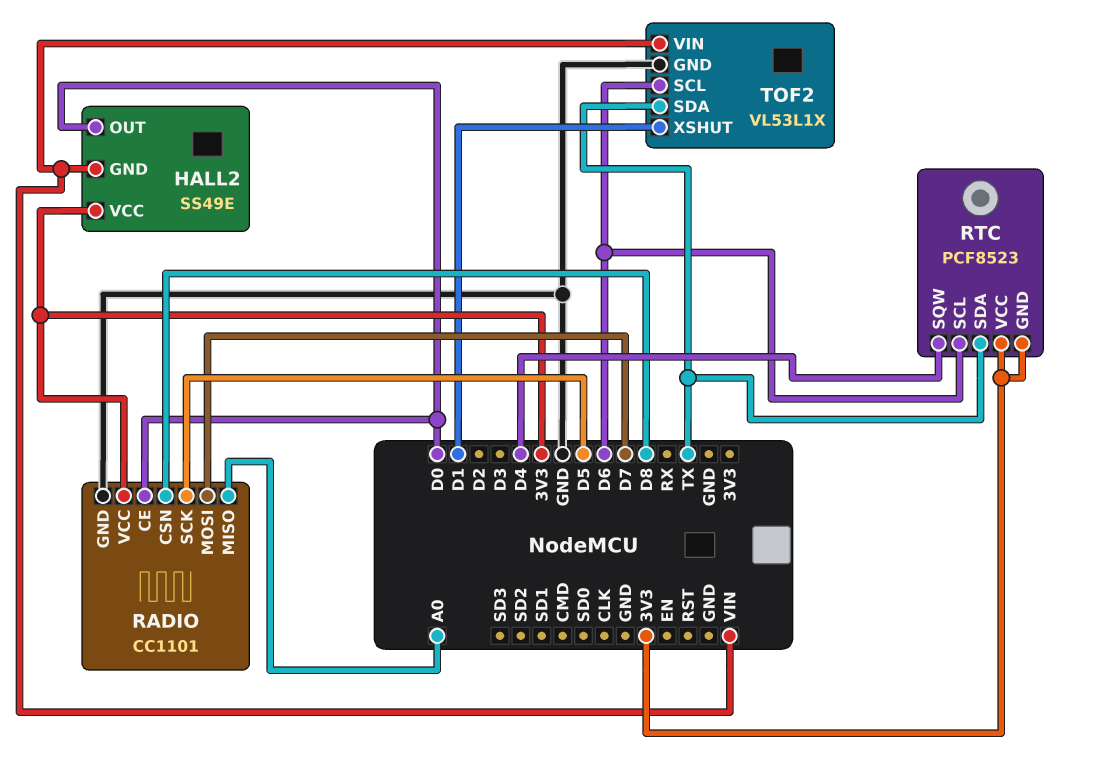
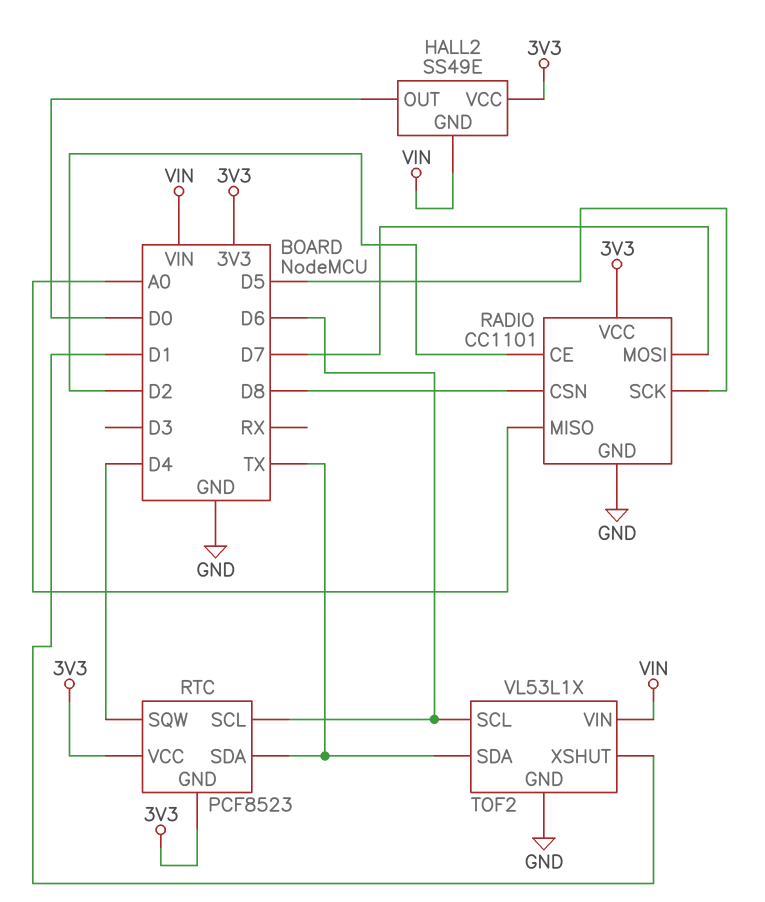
RADIO pin CE: D0 -> D2

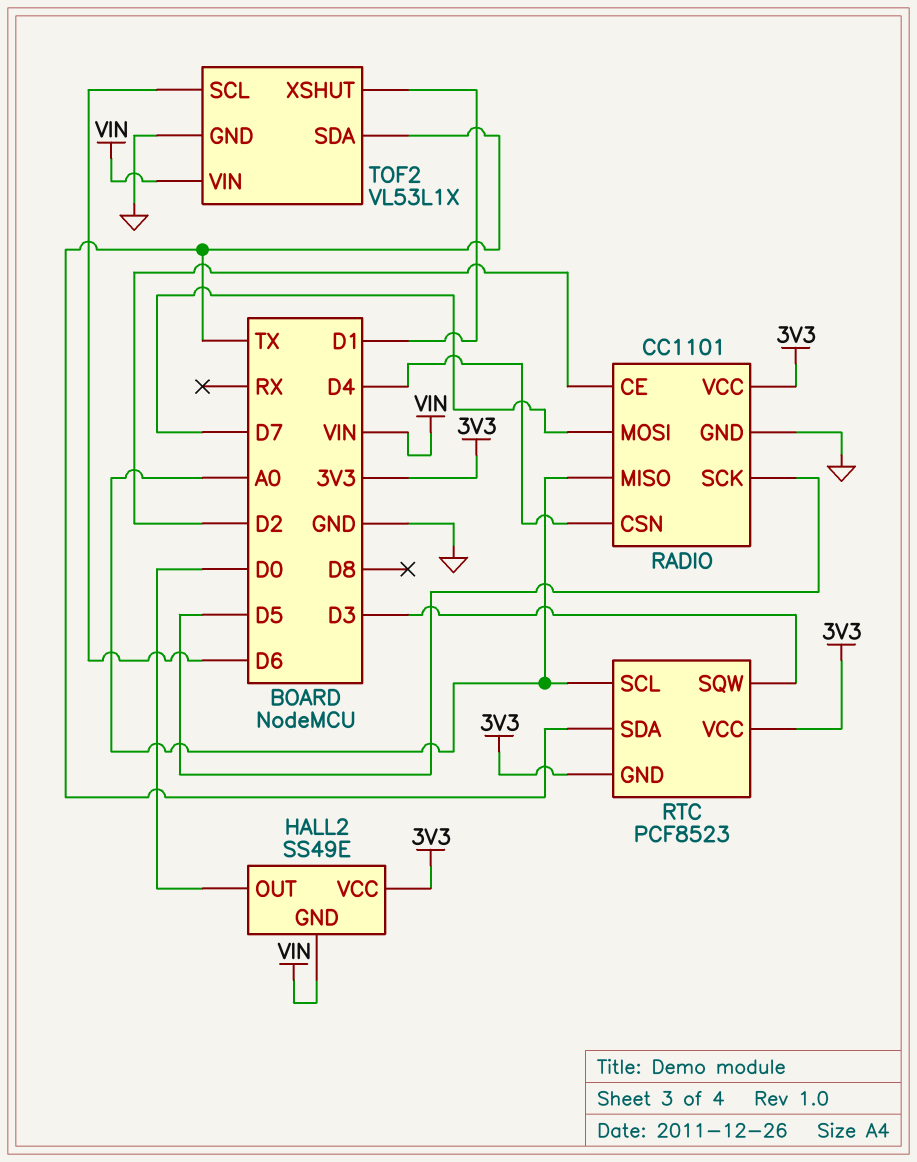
RADIO pin CSN: D8 -> D4
RTC pin SCL: D6 -> A0
RTC pin SQW: D4 -> D3

